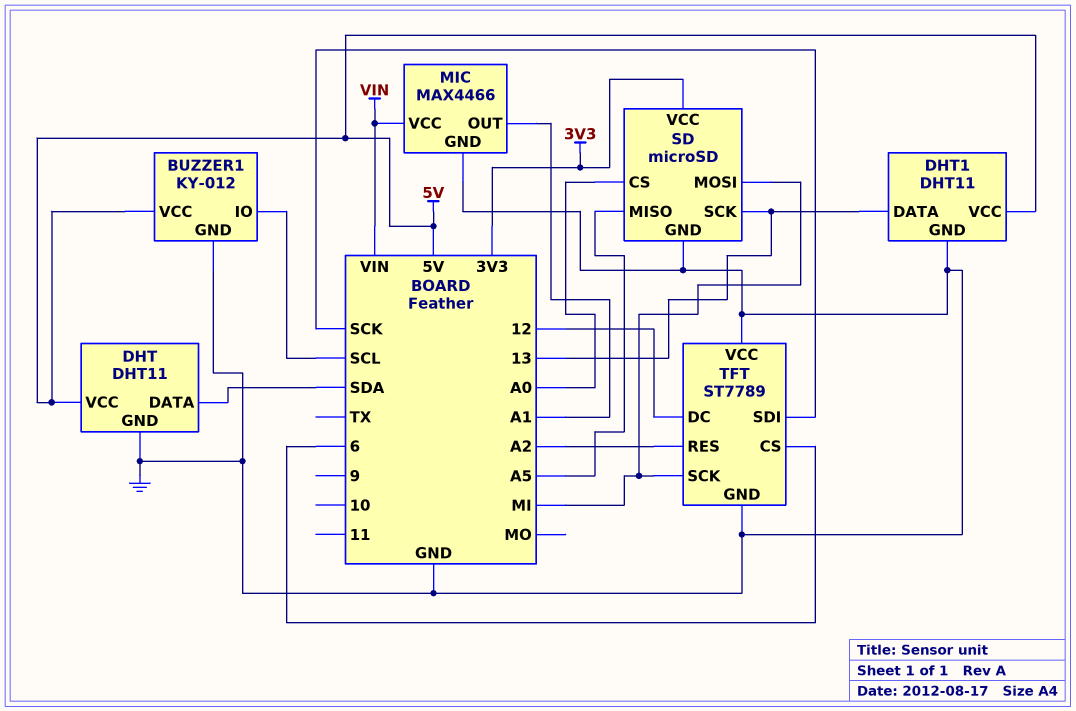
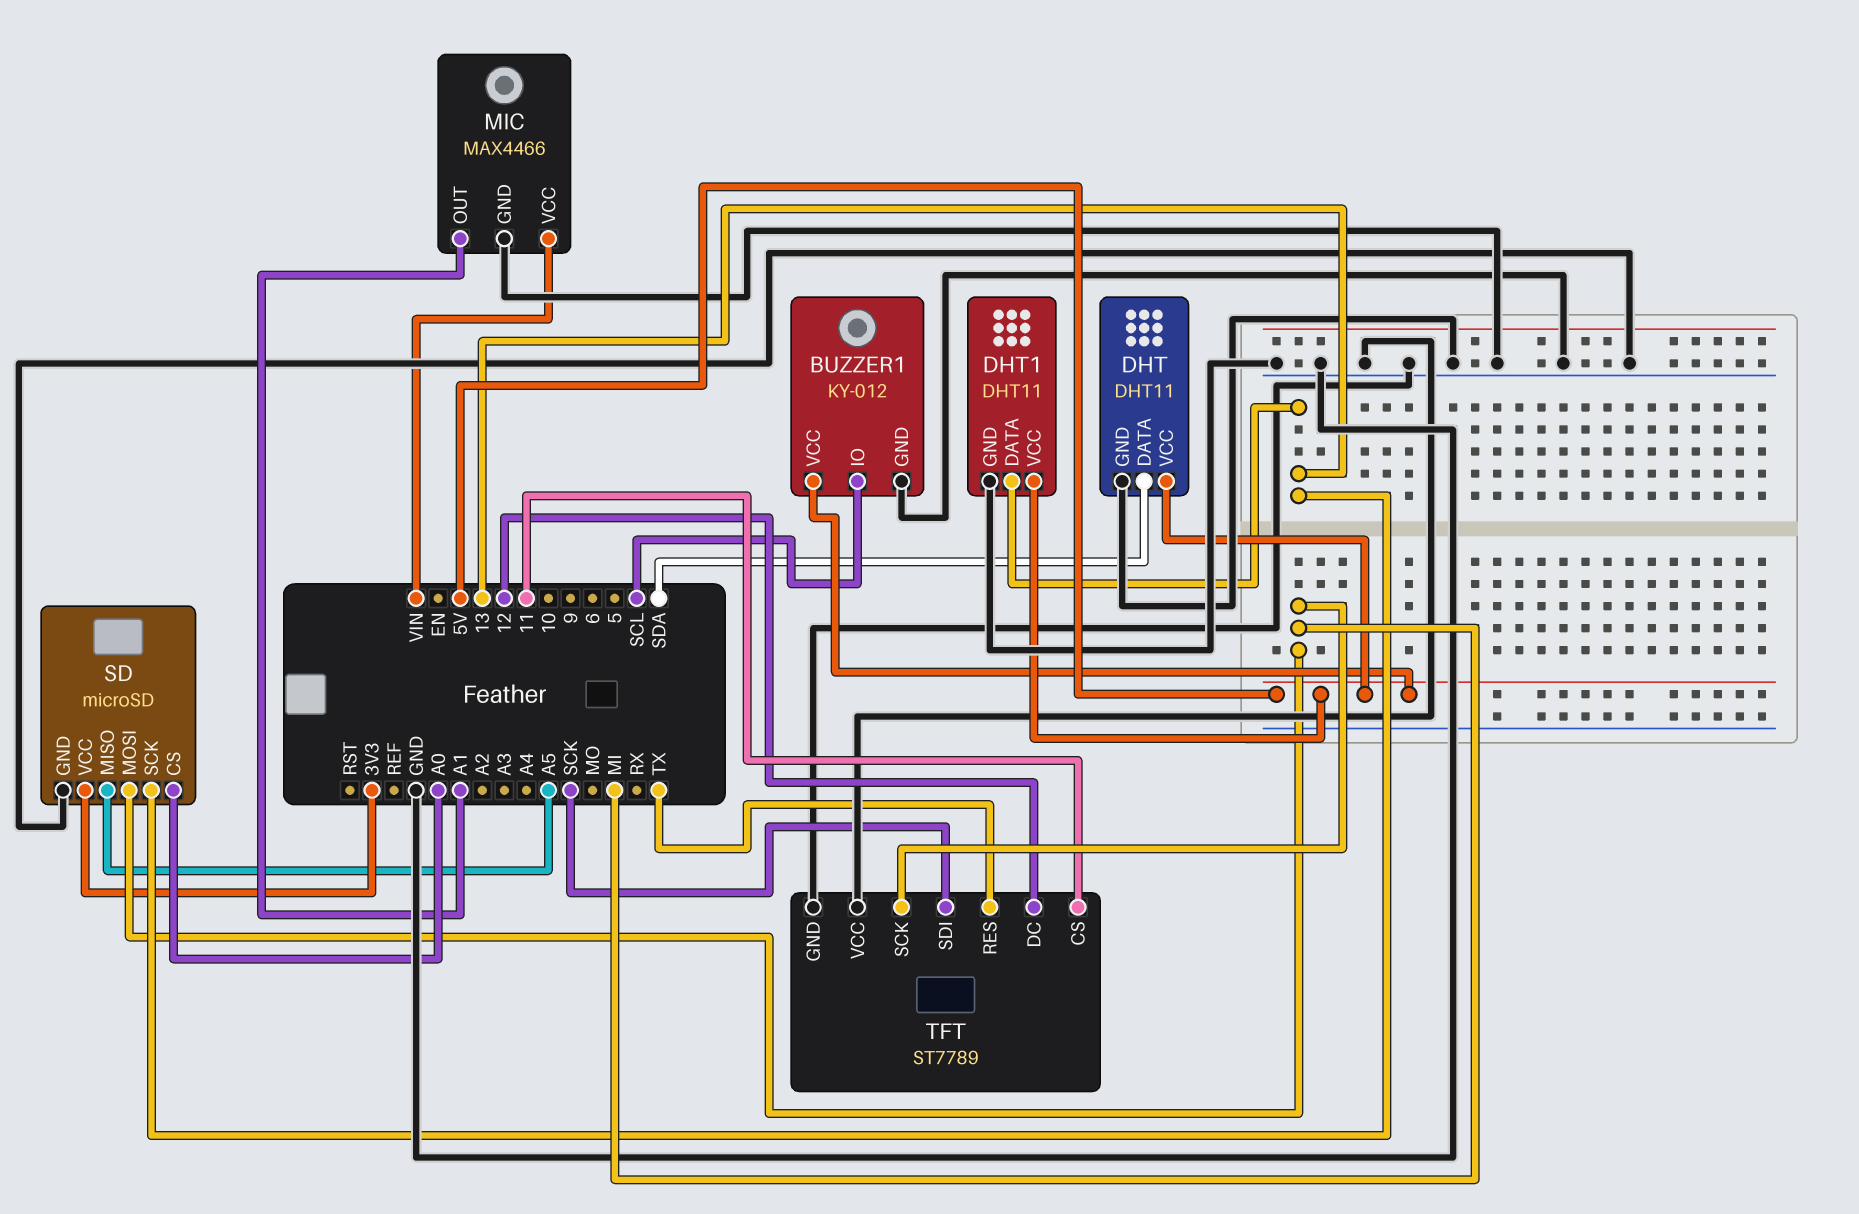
TFT pin CS: 6 -> 11
TFT pin RES: A2 -> TX

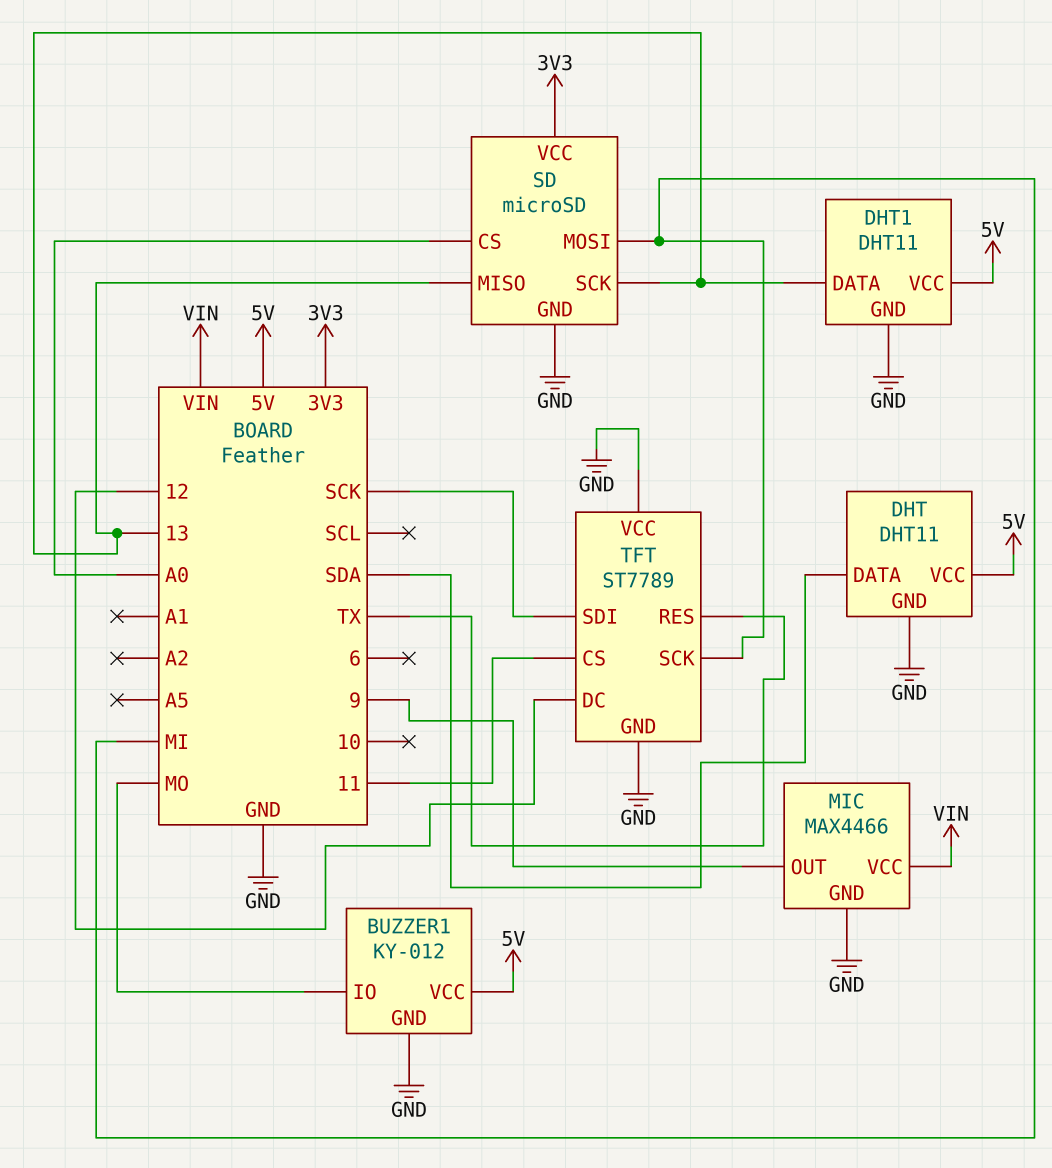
BUZZER1 pin IO: SCL -> MO
MIC pin OUT: A1 -> 9
SD pin MISO: A5 -> 13

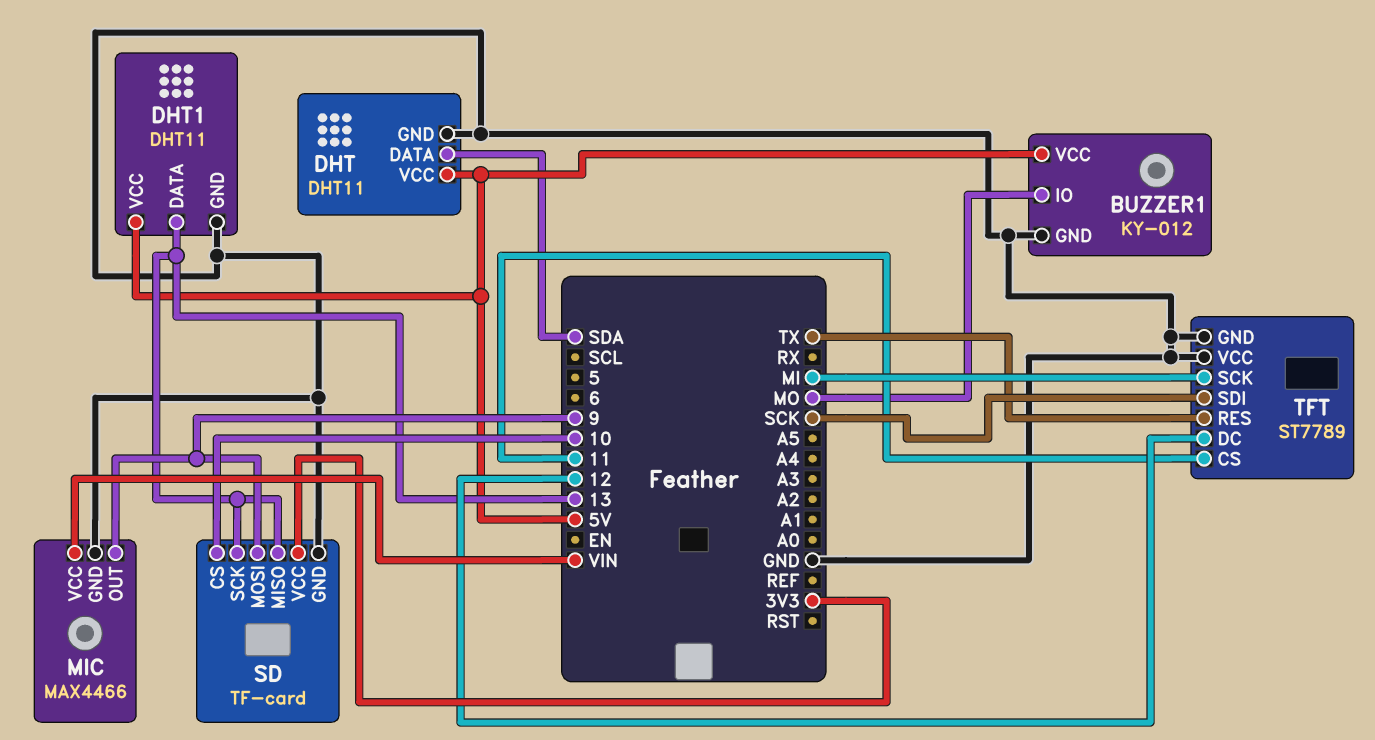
SD: microSD -> TF-card
SD pin CS: A0 -> 10
SD pin MOSI: MI -> 9

